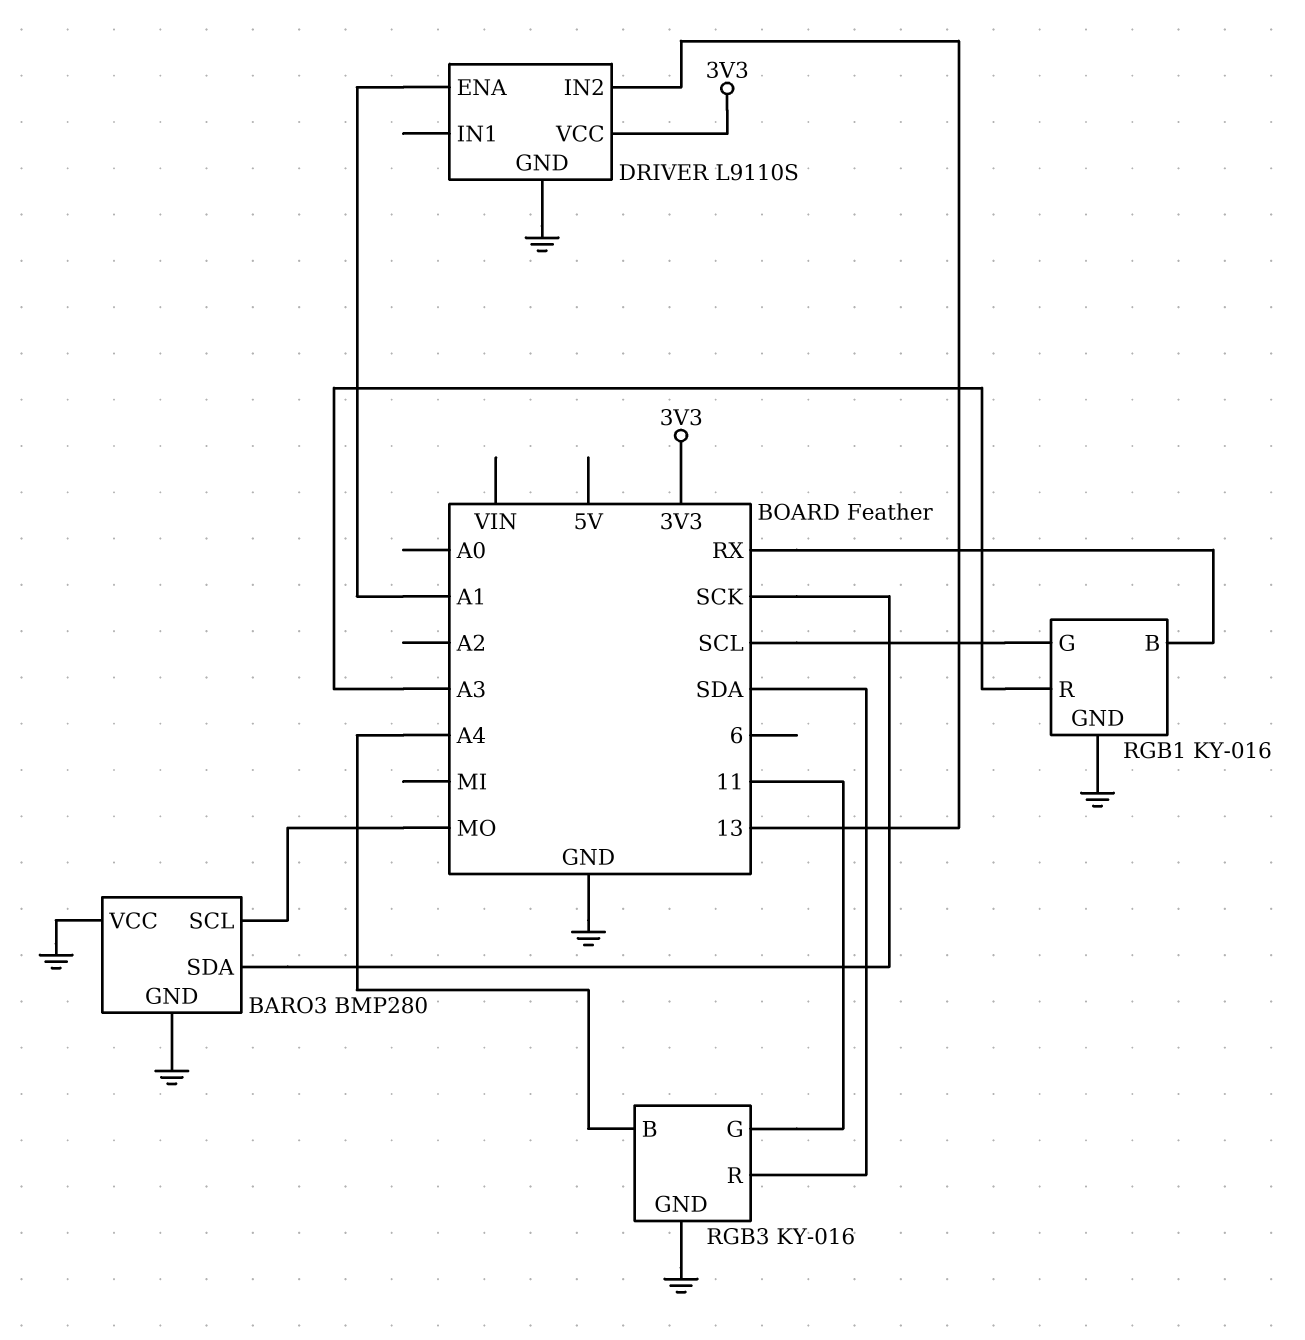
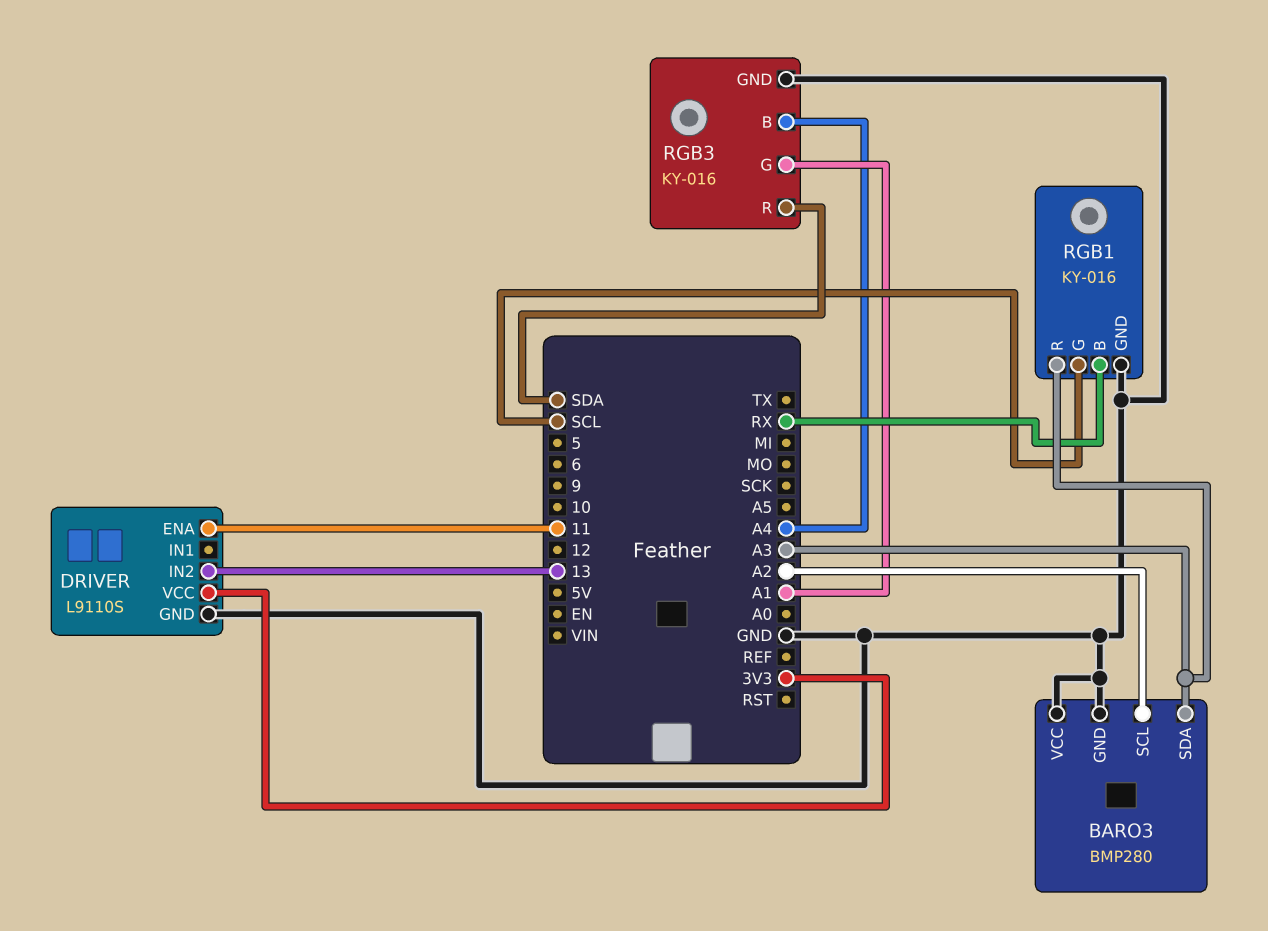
BARO3 pin SCL: MO -> A2
BARO3 pin SDA: SCK -> A3
DRIVER pin ENA: A1 -> 11
RGB3 pin G: 11 -> A1

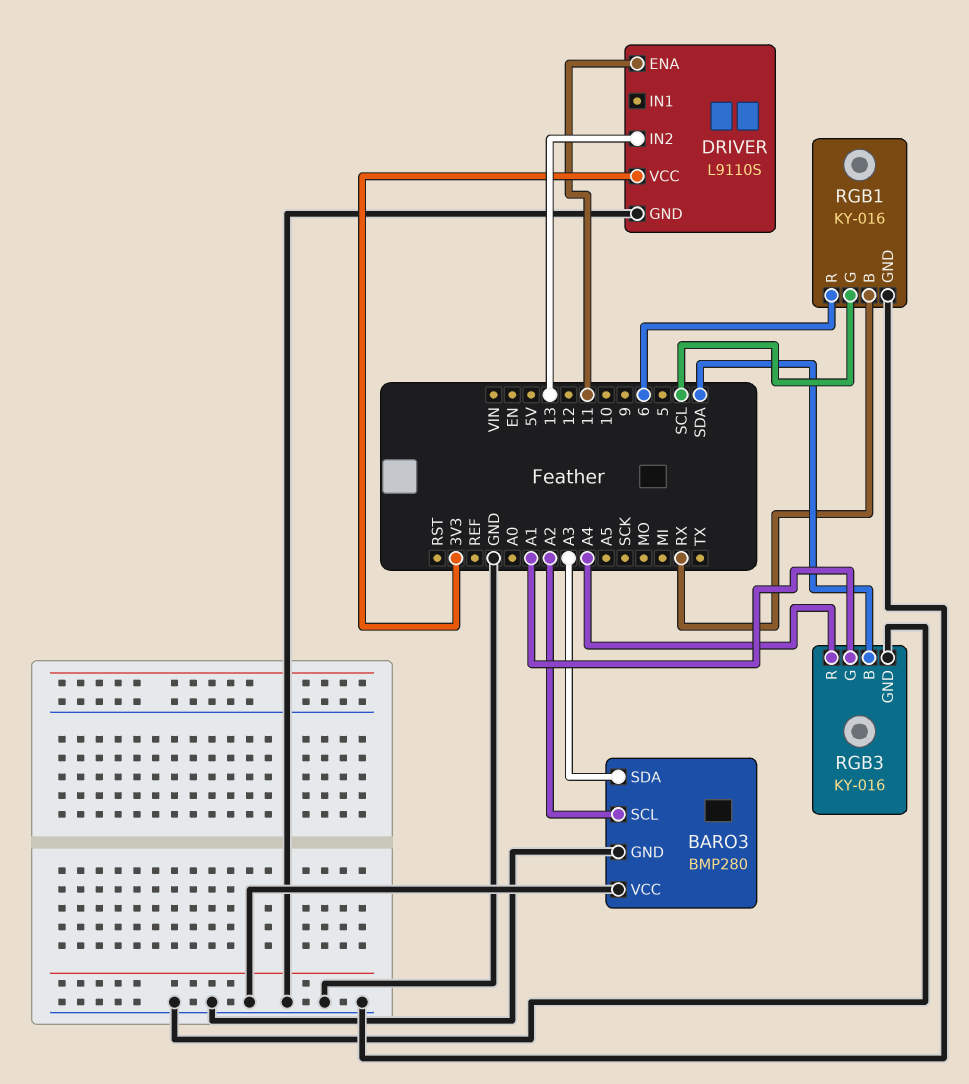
RGB1 pin R: A3 -> 6
RGB3 pin B: A4 -> SDA
RGB3 pin R: SDA -> A4

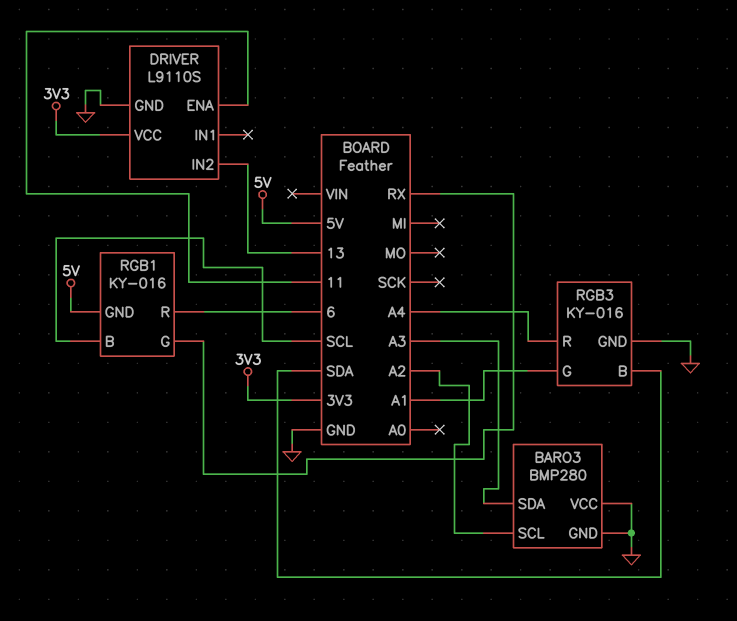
RGB1 pin B: RX -> SCL
RGB1 pin G: SCL -> RX
RGB1 pin GND: GND -> 5V

